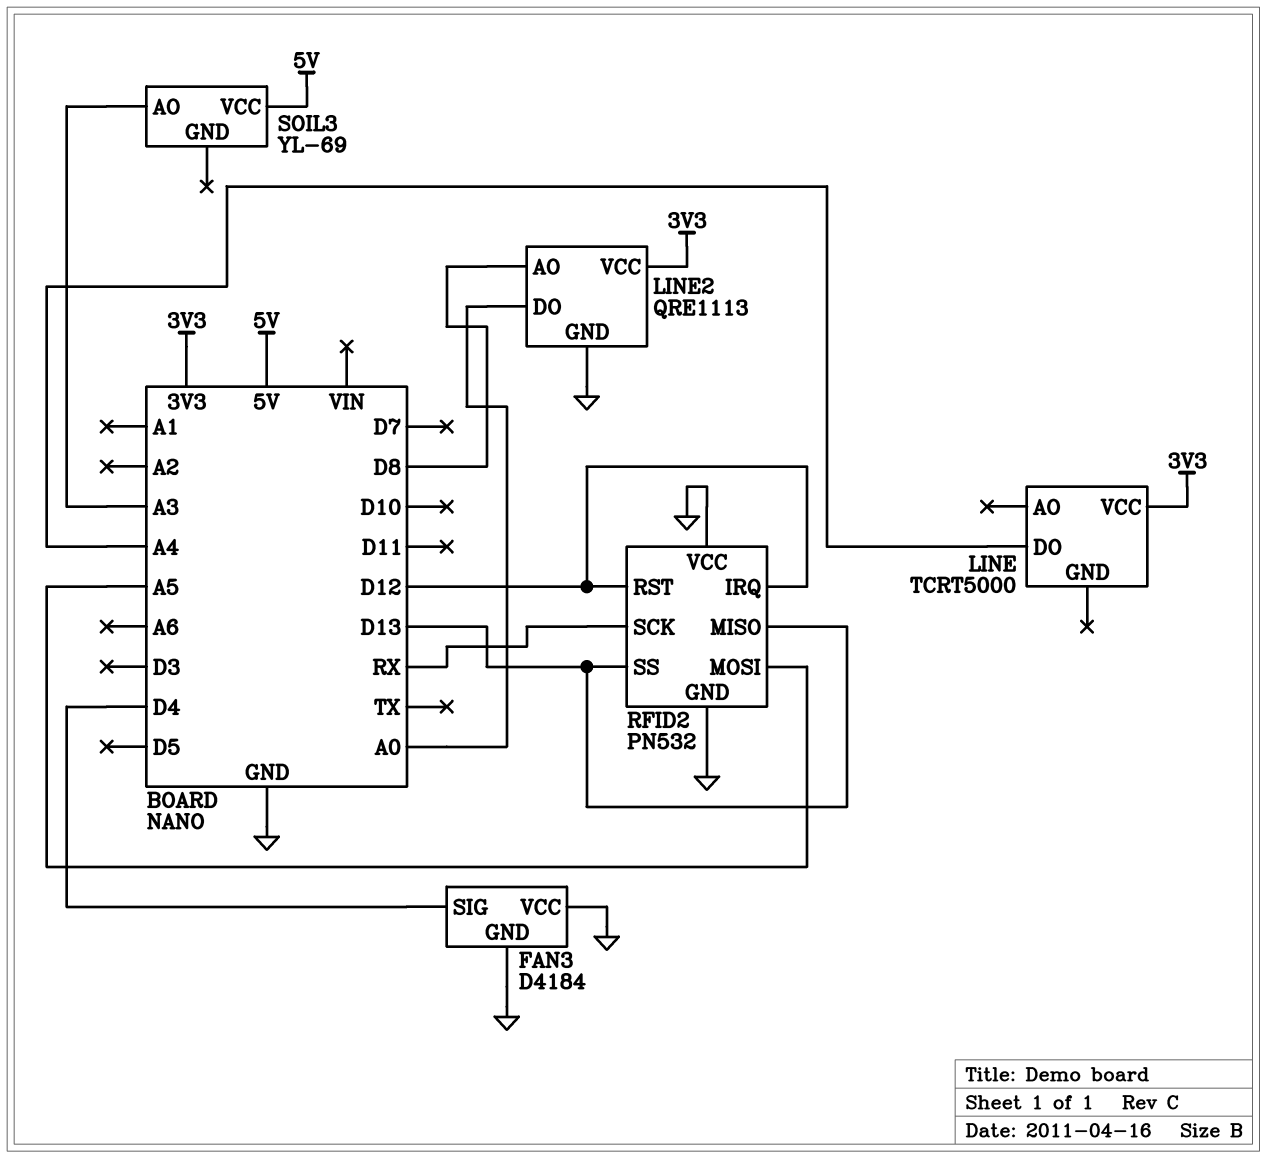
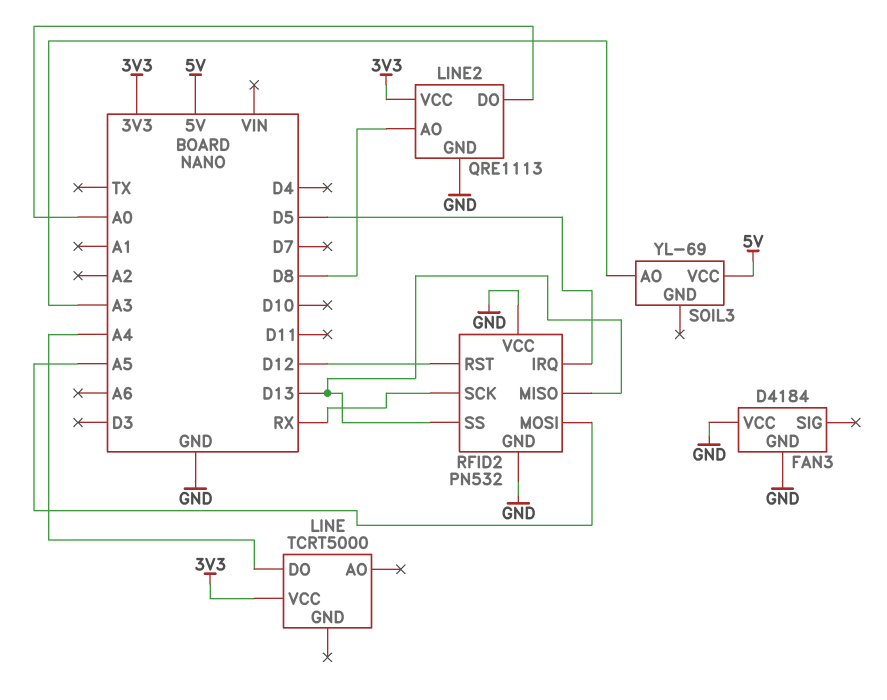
FAN3 pin SIG: D4 -> none
RFID2 pin IRQ: D12 -> D5

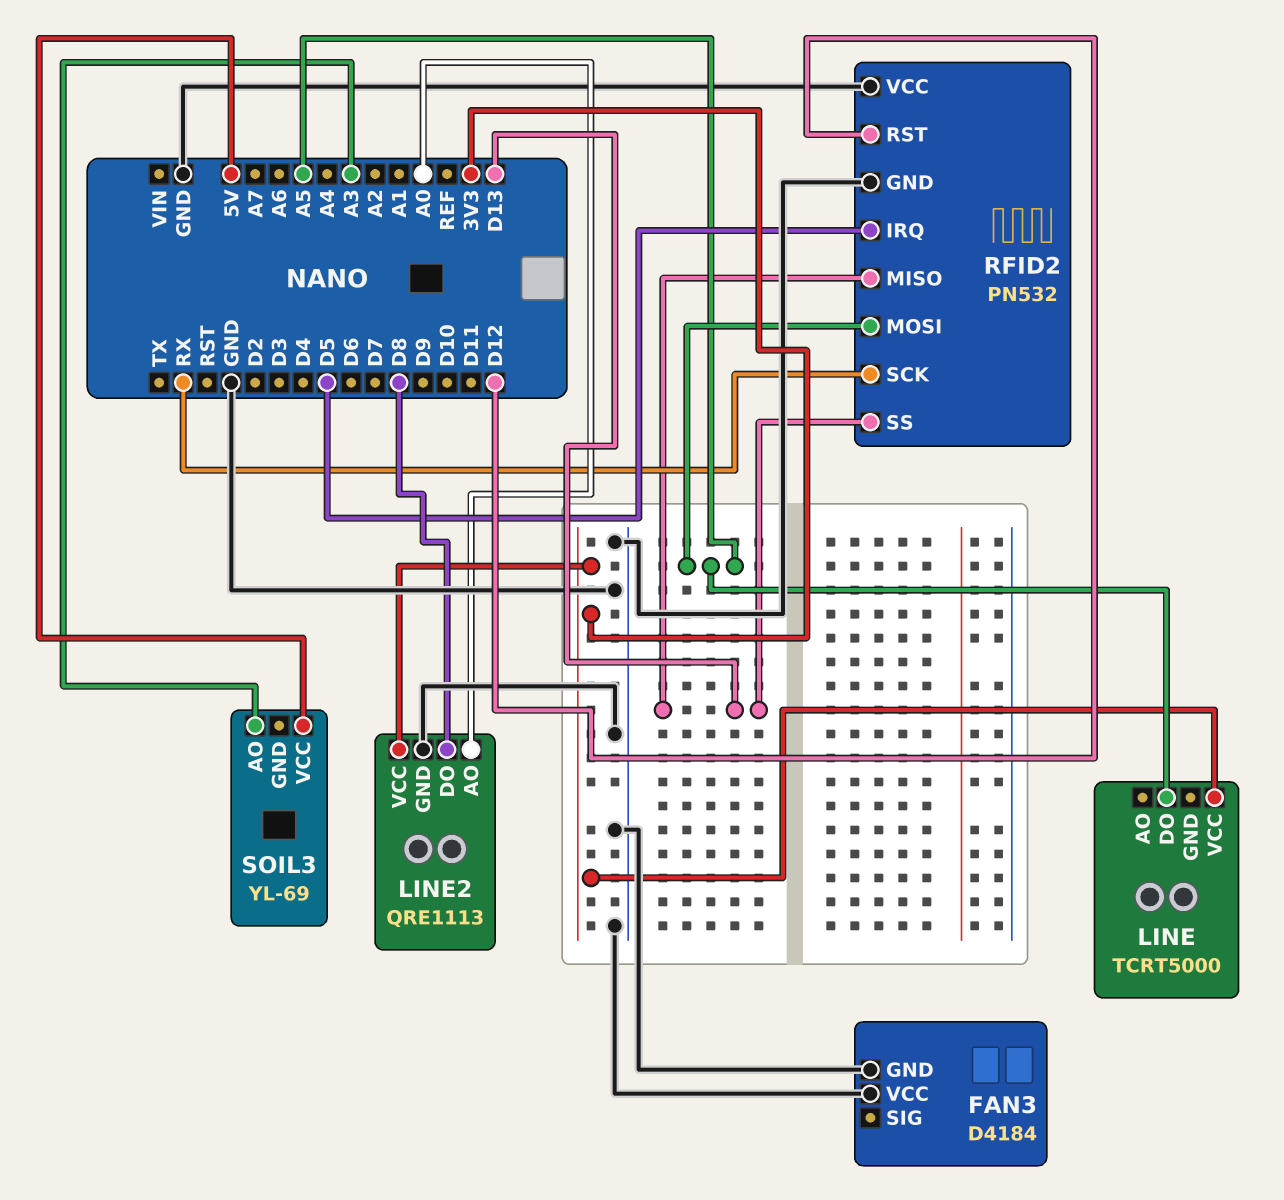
LINE pin DO: A4 -> A5
LINE2 pin AO: D8 -> A0
LINE2 pin DO: A0 -> D8

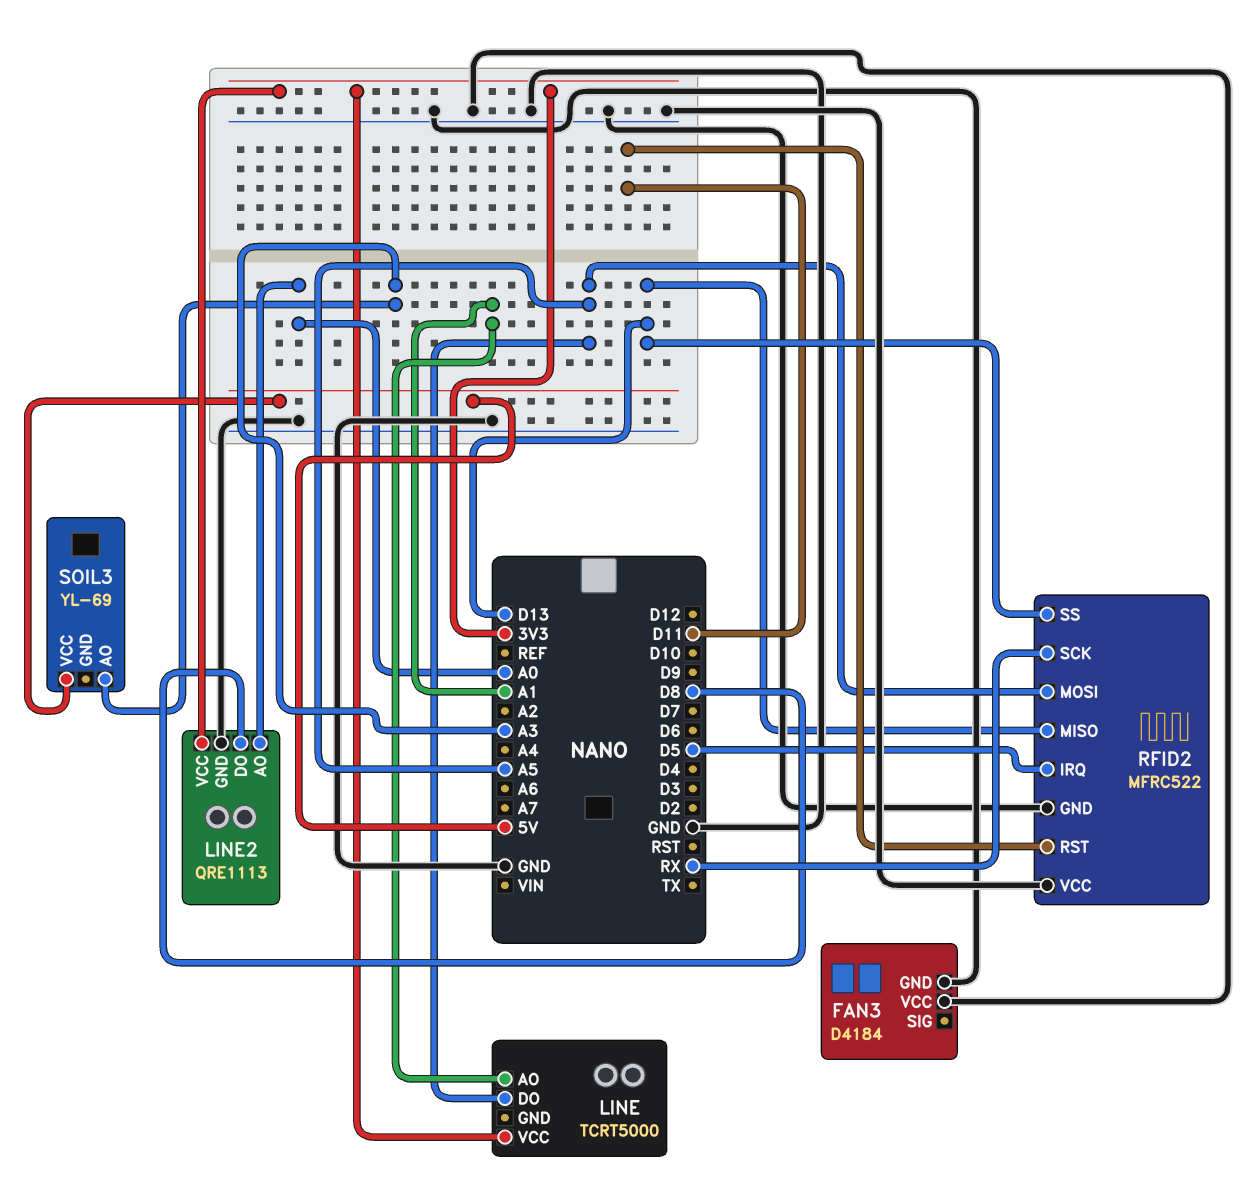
LINE pin AO: none -> A1
RFID2: PN532 -> MFRC522
RFID2 pin RST: D12 -> D11

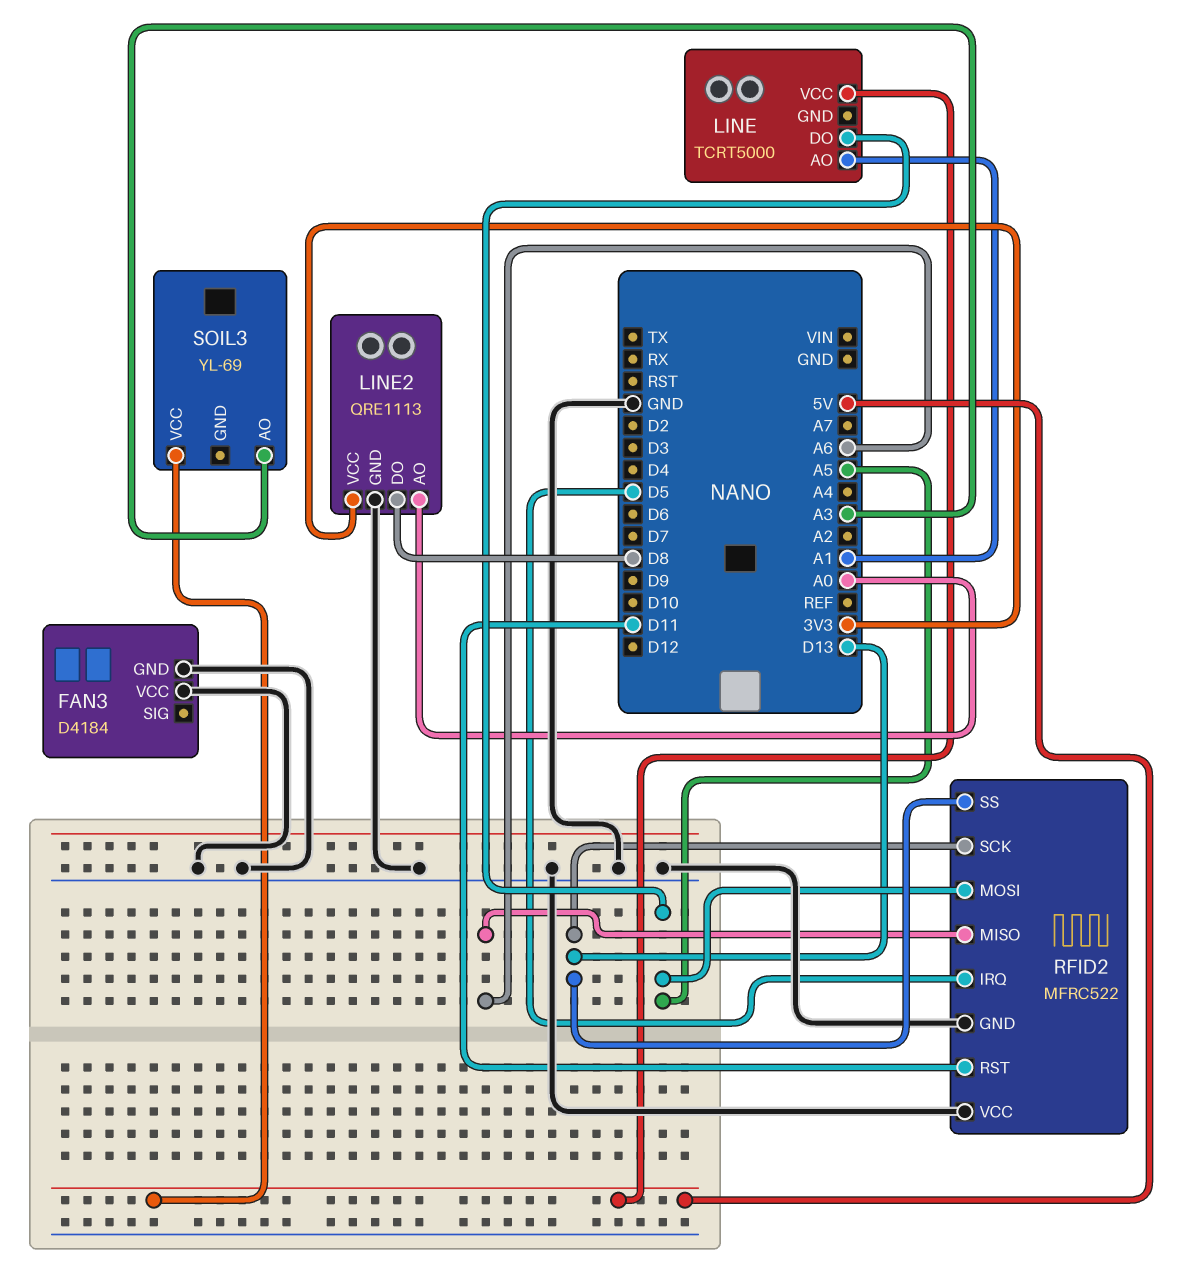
LINE pin VCC: 3V3 -> 5V
RFID2 pin MISO: D13 -> A6
RFID2 pin SCK: RX -> D13

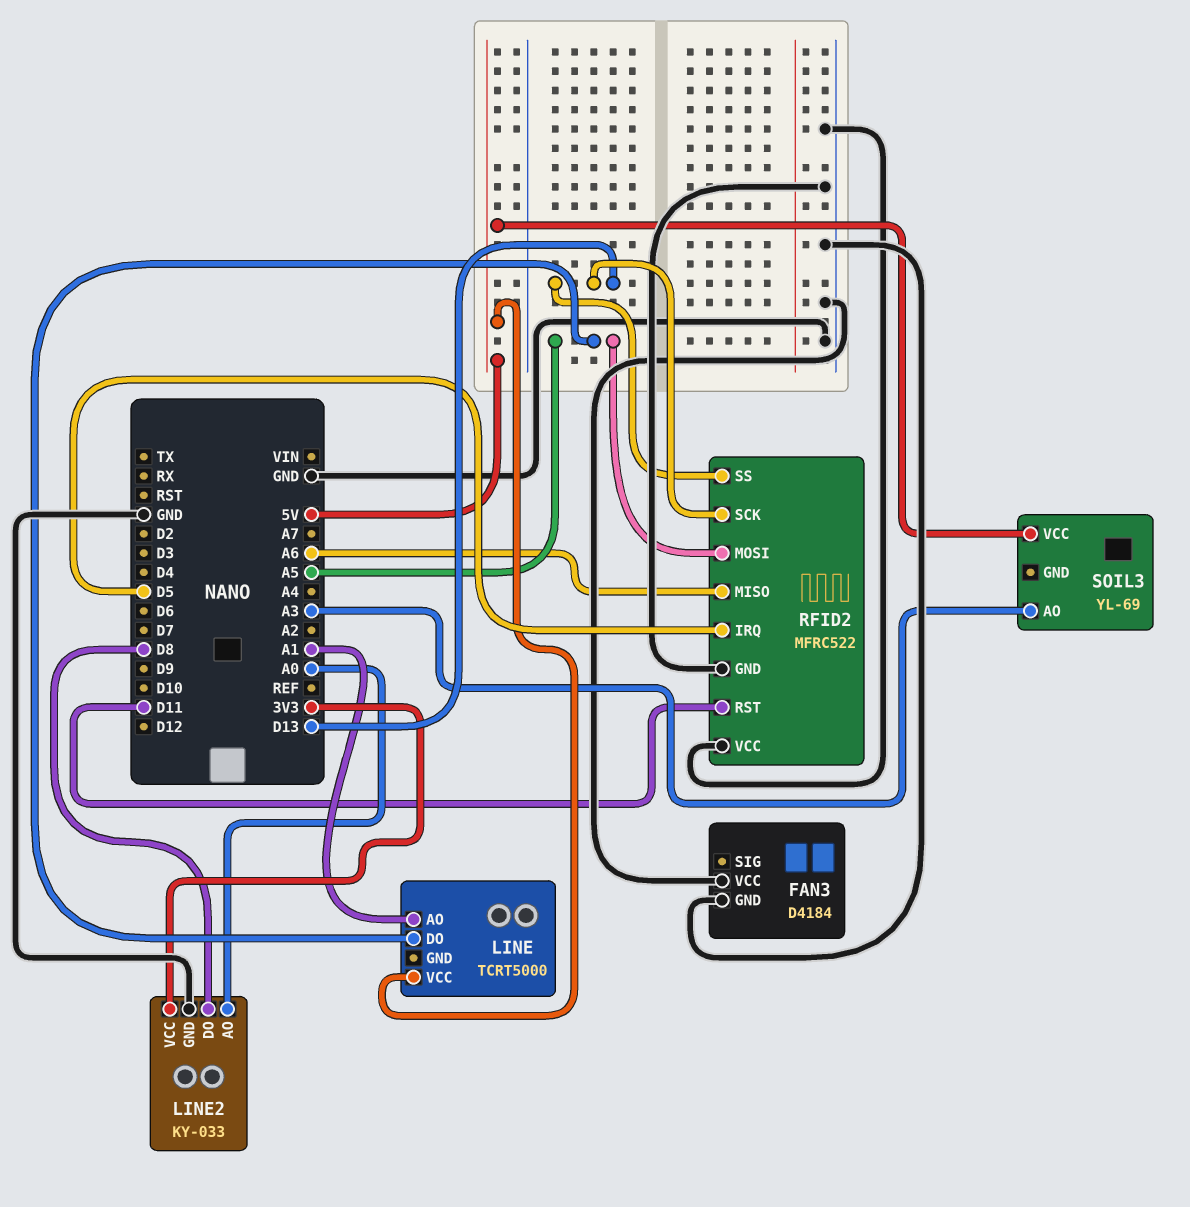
LINE2: QRE1113 -> KY-033

